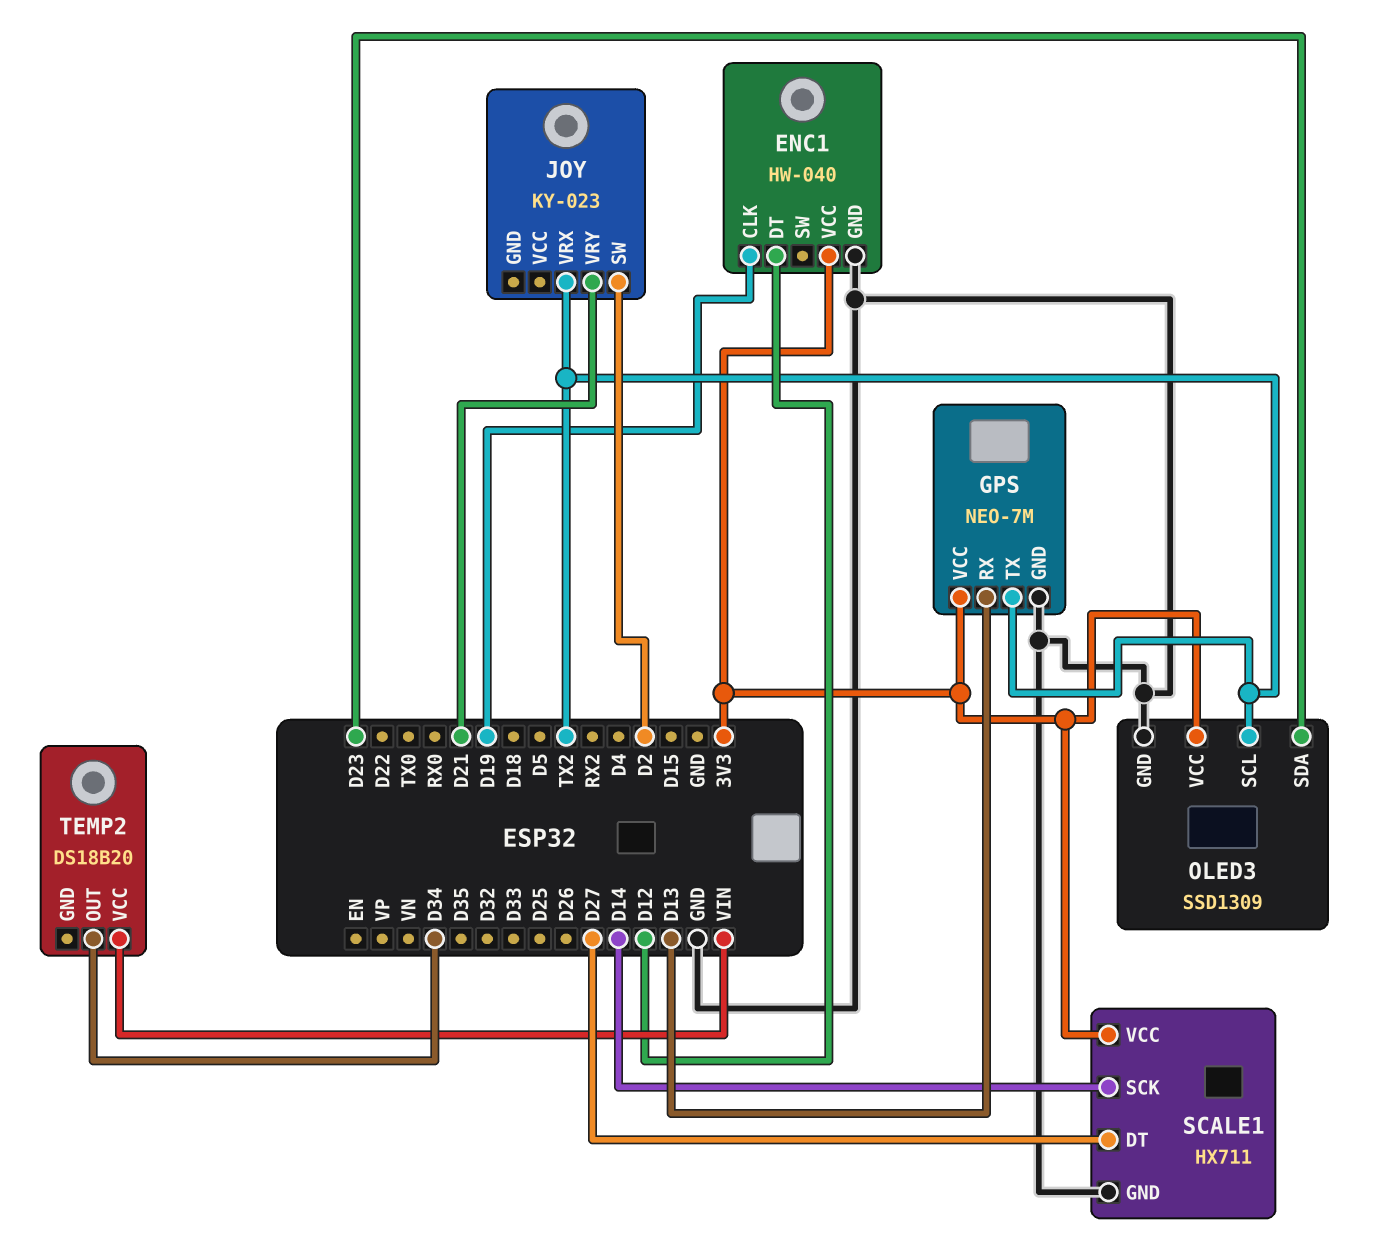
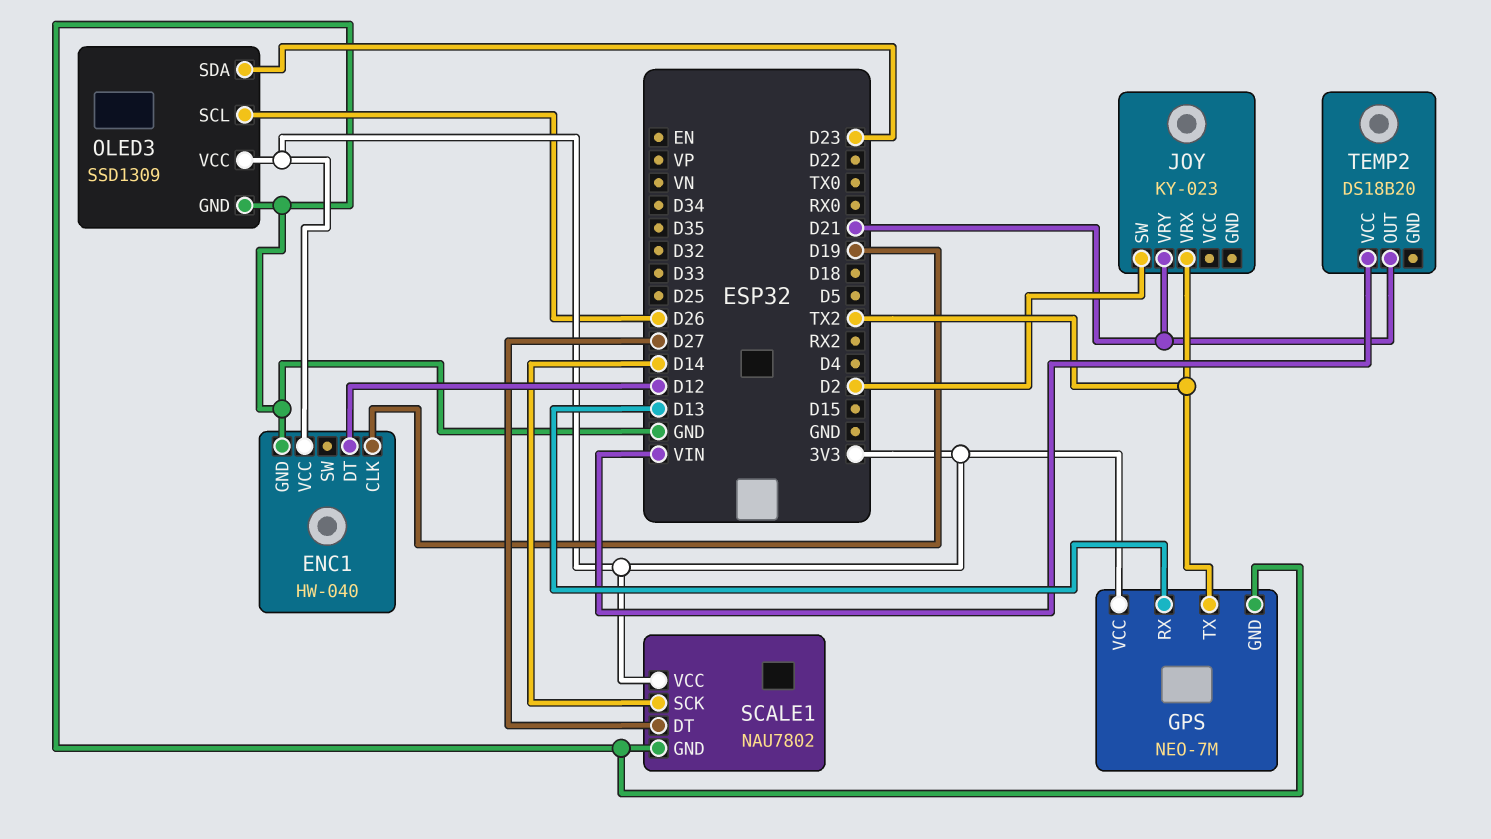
OLED3 pin SCL: TX2 -> D26
SCALE1: HX711 -> NAU7802
TEMP2 pin OUT: D34 -> D21

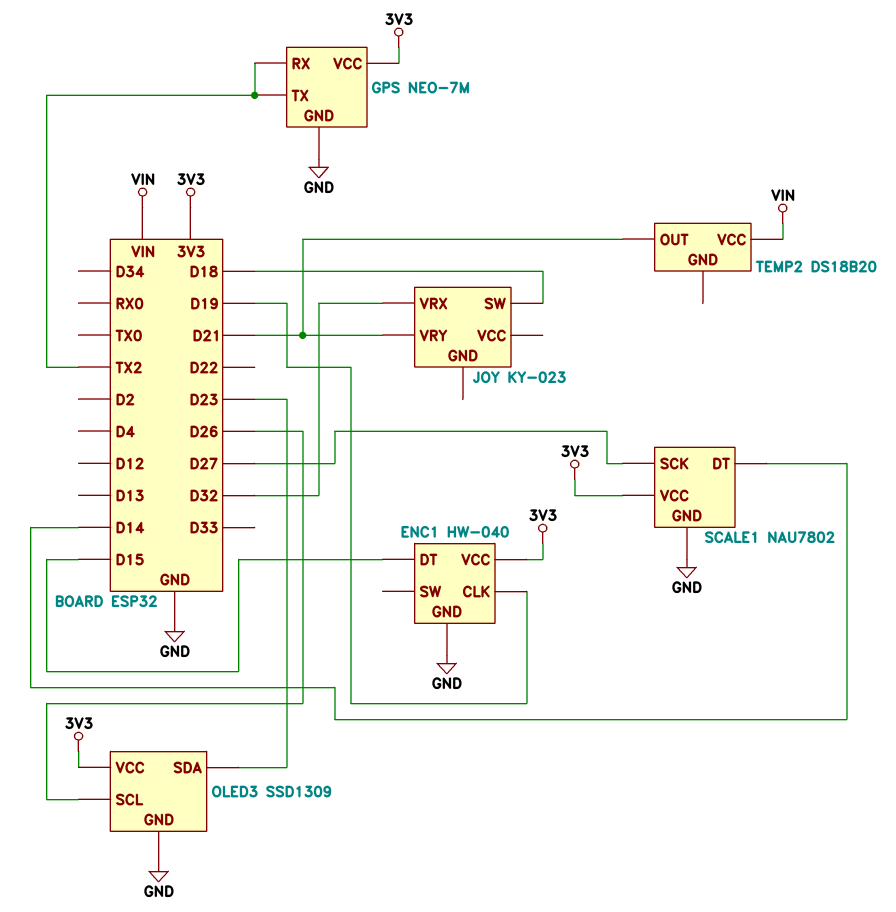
ENC1 pin DT: D12 -> D15
GPS pin RX: D13 -> TX2
JOY pin SW: D2 -> D18
JOY pin VRX: TX2 -> D32
SCALE1 pin DT: D27 -> D14
SCALE1 pin SCK: D14 -> D27

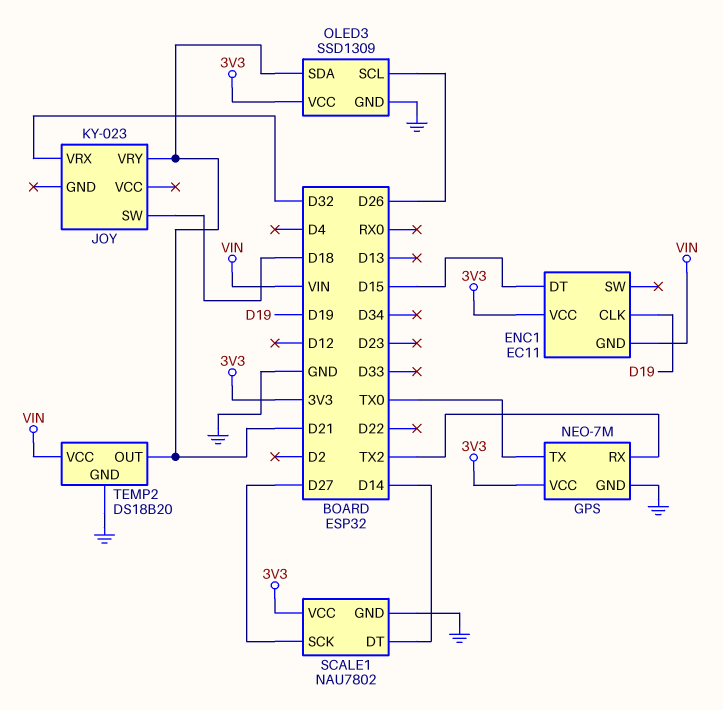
ENC1: HW-040 -> EC11
ENC1 pin GND: GND -> VIN
GPS pin TX: TX2 -> TX0
OLED3 pin SDA: D23 -> D21
TEMP2 pin GND: none -> GND

